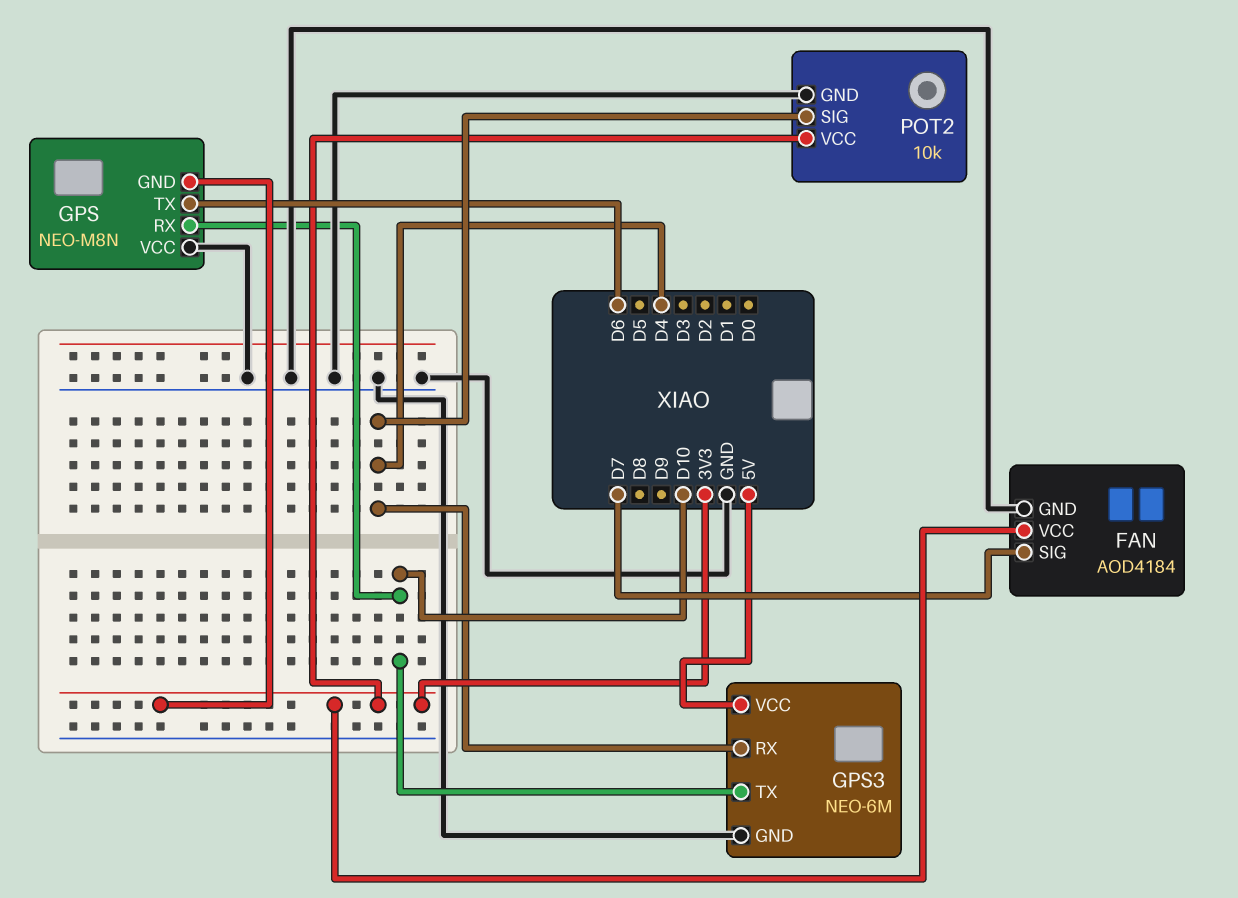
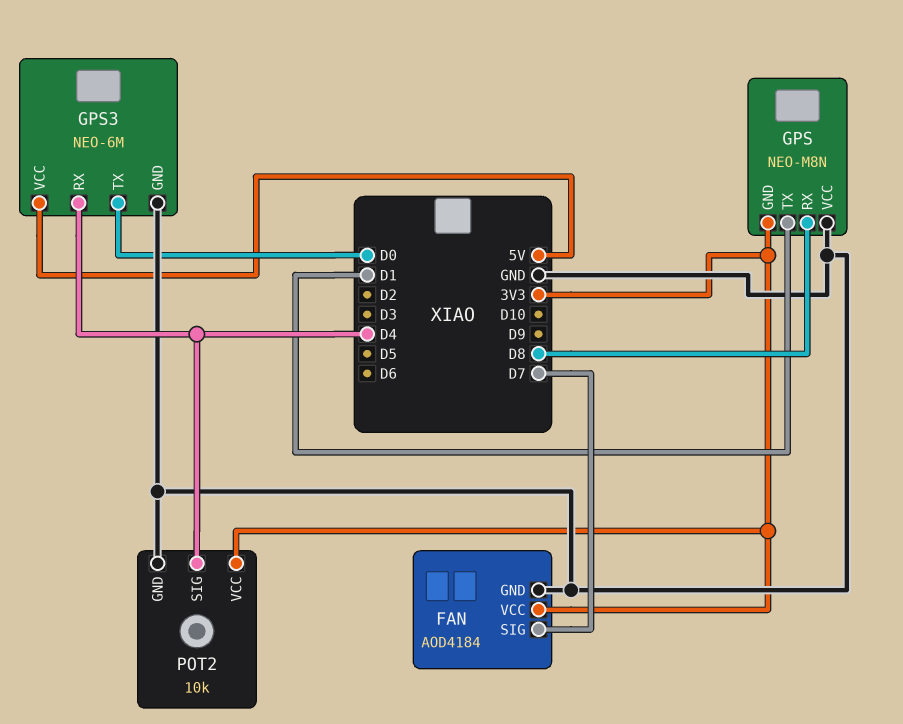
GPS pin RX: D10 -> D8
GPS pin TX: D6 -> D1
GPS3 pin TX: D10 -> D0

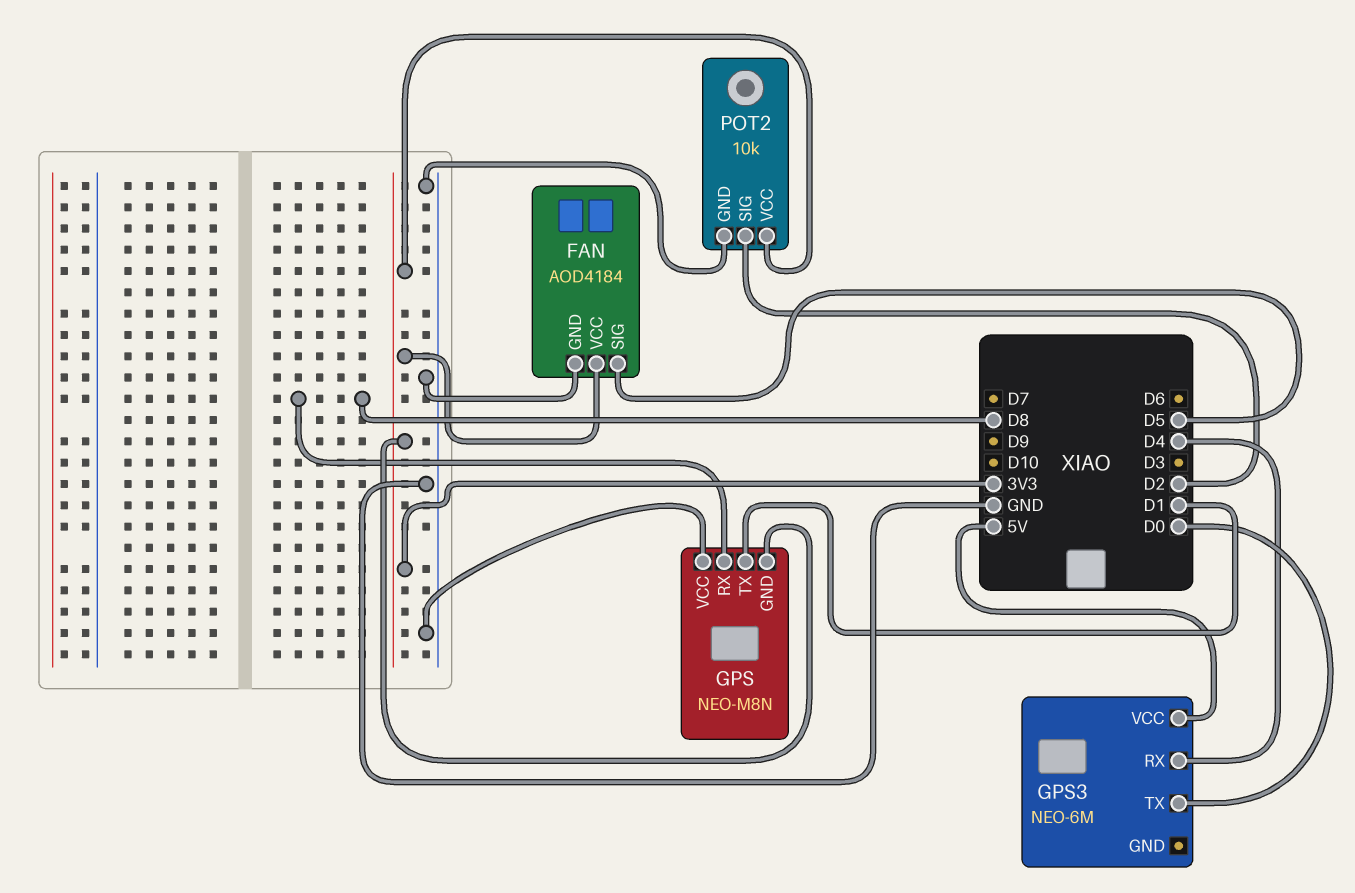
FAN pin SIG: D7 -> D5
GPS3 pin GND: GND -> none
POT2 pin SIG: D4 -> D2

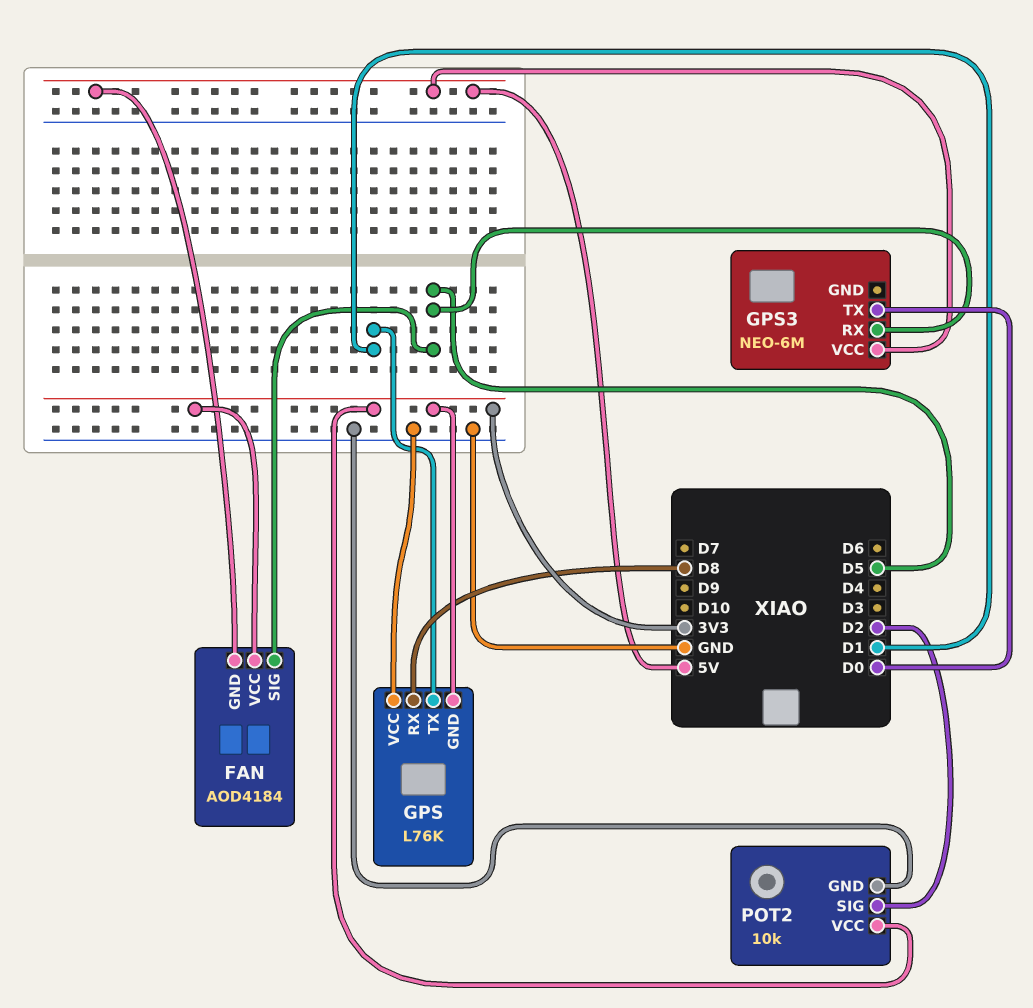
FAN pin GND: GND -> 5V
GPS: NEO-M8N -> L76K
GPS3 pin RX: D4 -> D5

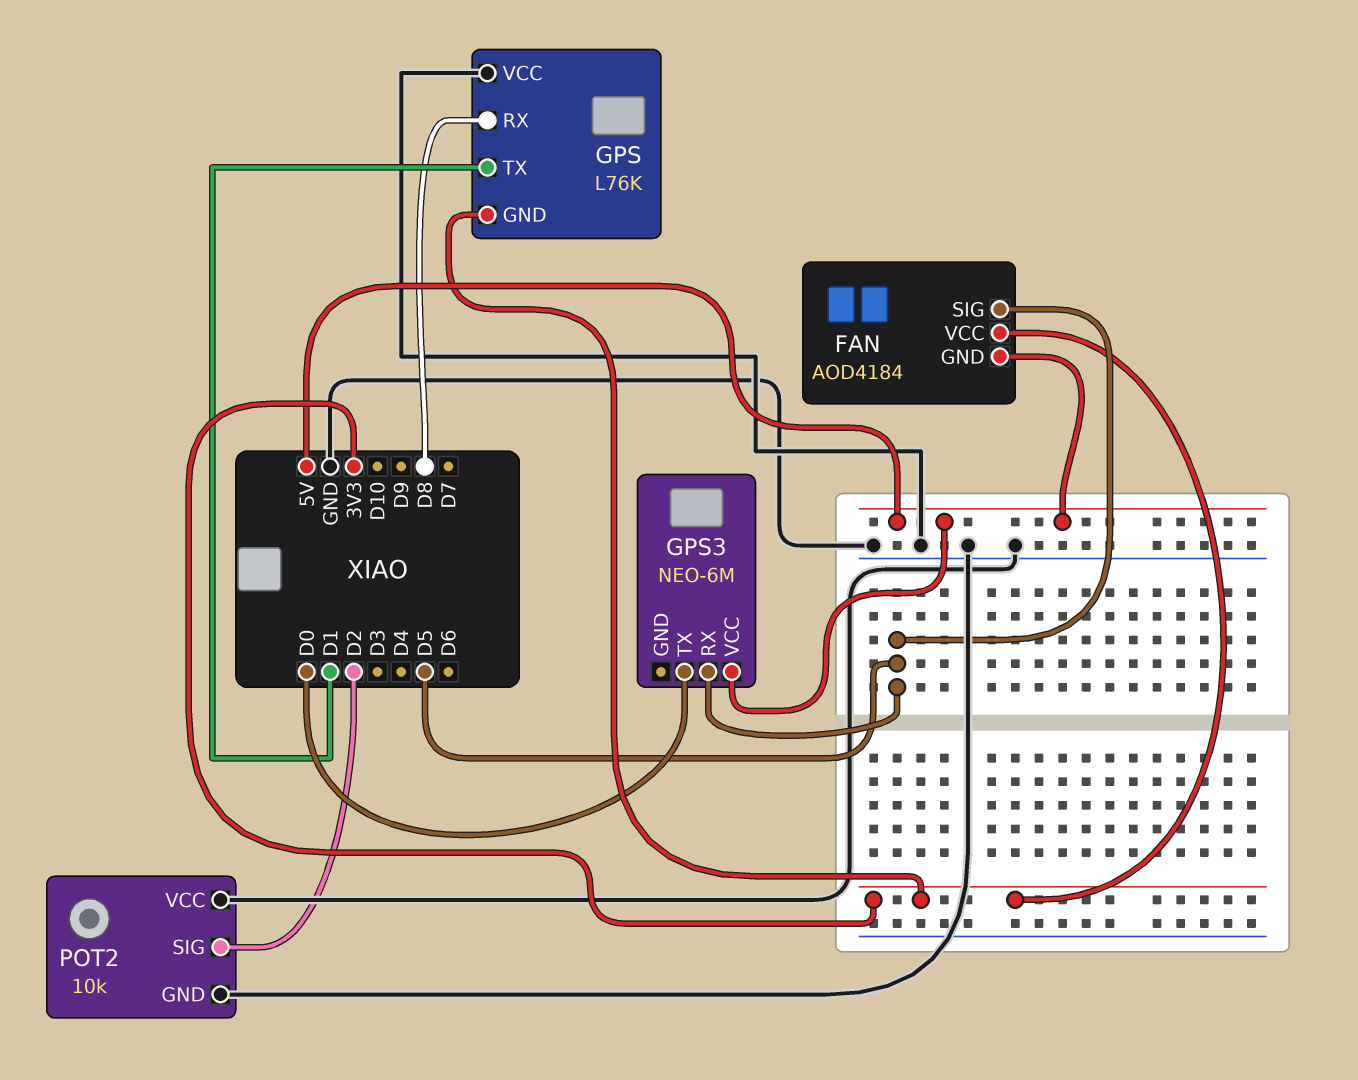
POT2 pin VCC: 3V3 -> GND

